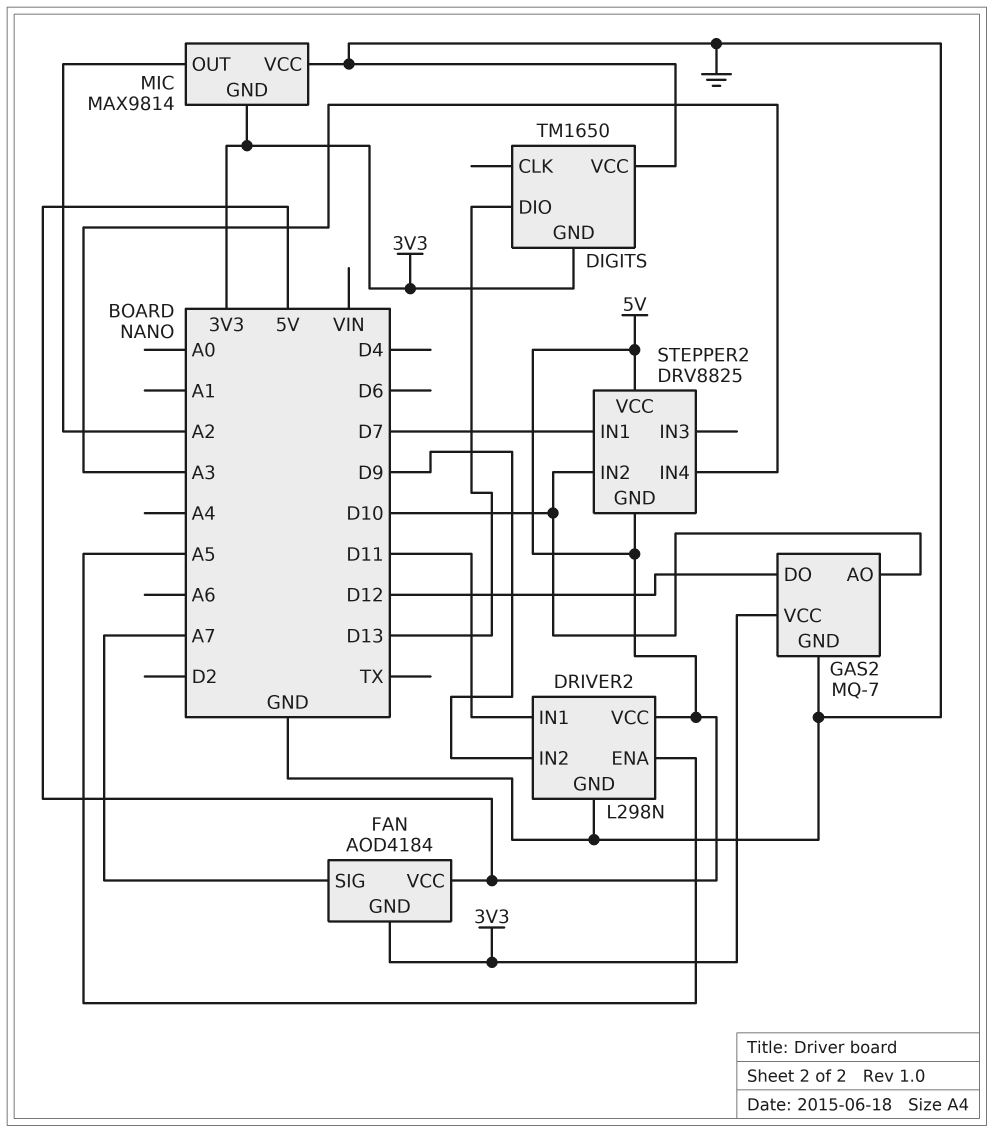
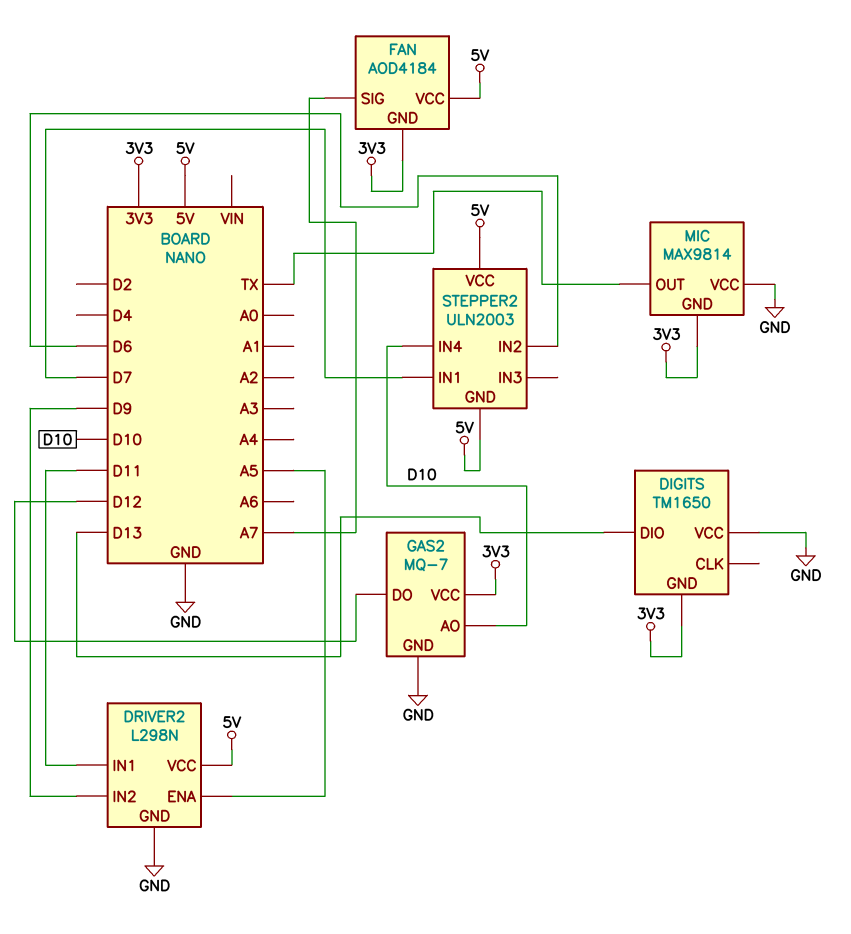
MIC pin OUT: A2 -> TX
STEPPER2: DRV8825 -> ULN2003
STEPPER2 pin IN2: D10 -> D6
STEPPER2 pin IN4: A3 -> D10

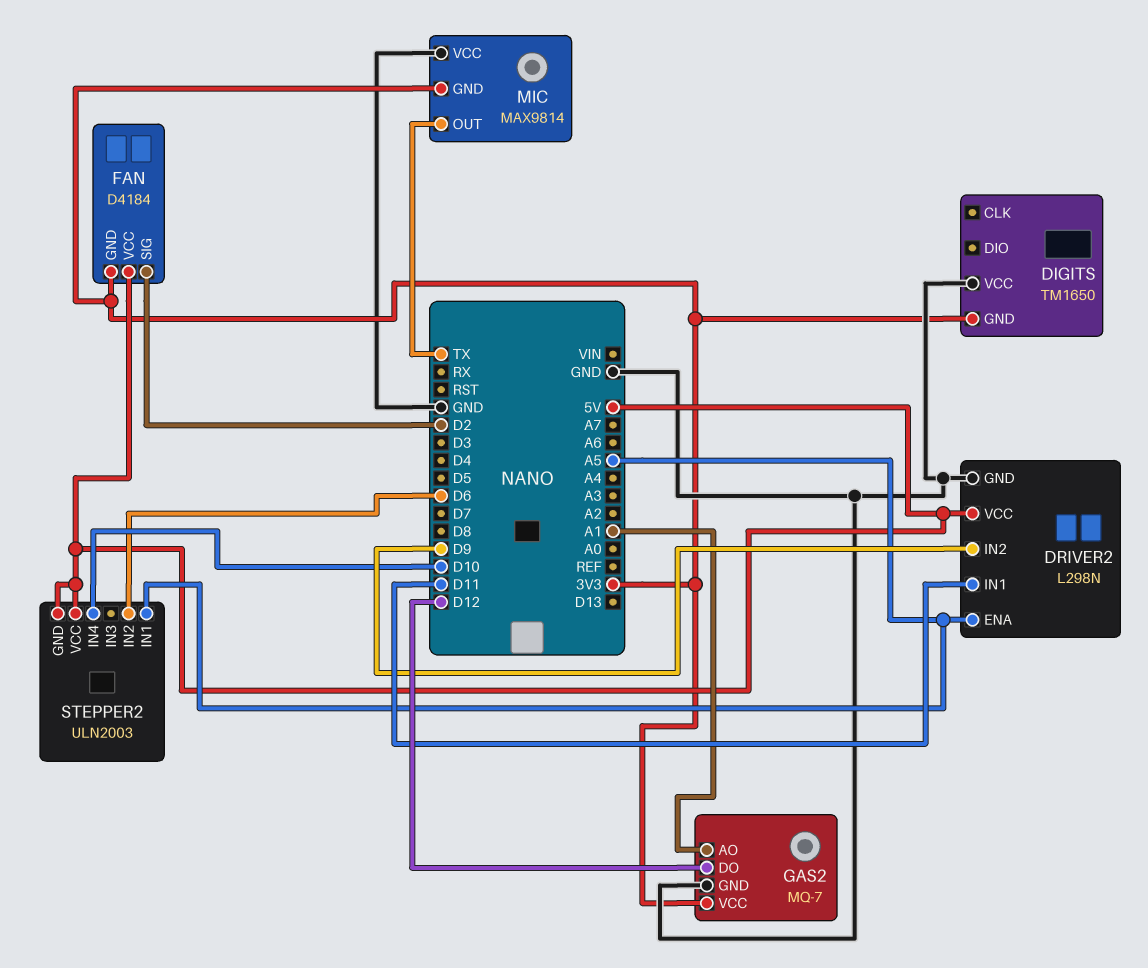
DIGITS pin DIO: D13 -> none
FAN: AOD4184 -> D4184
FAN pin SIG: A7 -> D2
GAS2 pin AO: D10 -> A1
STEPPER2 pin IN1: D7 -> A5

